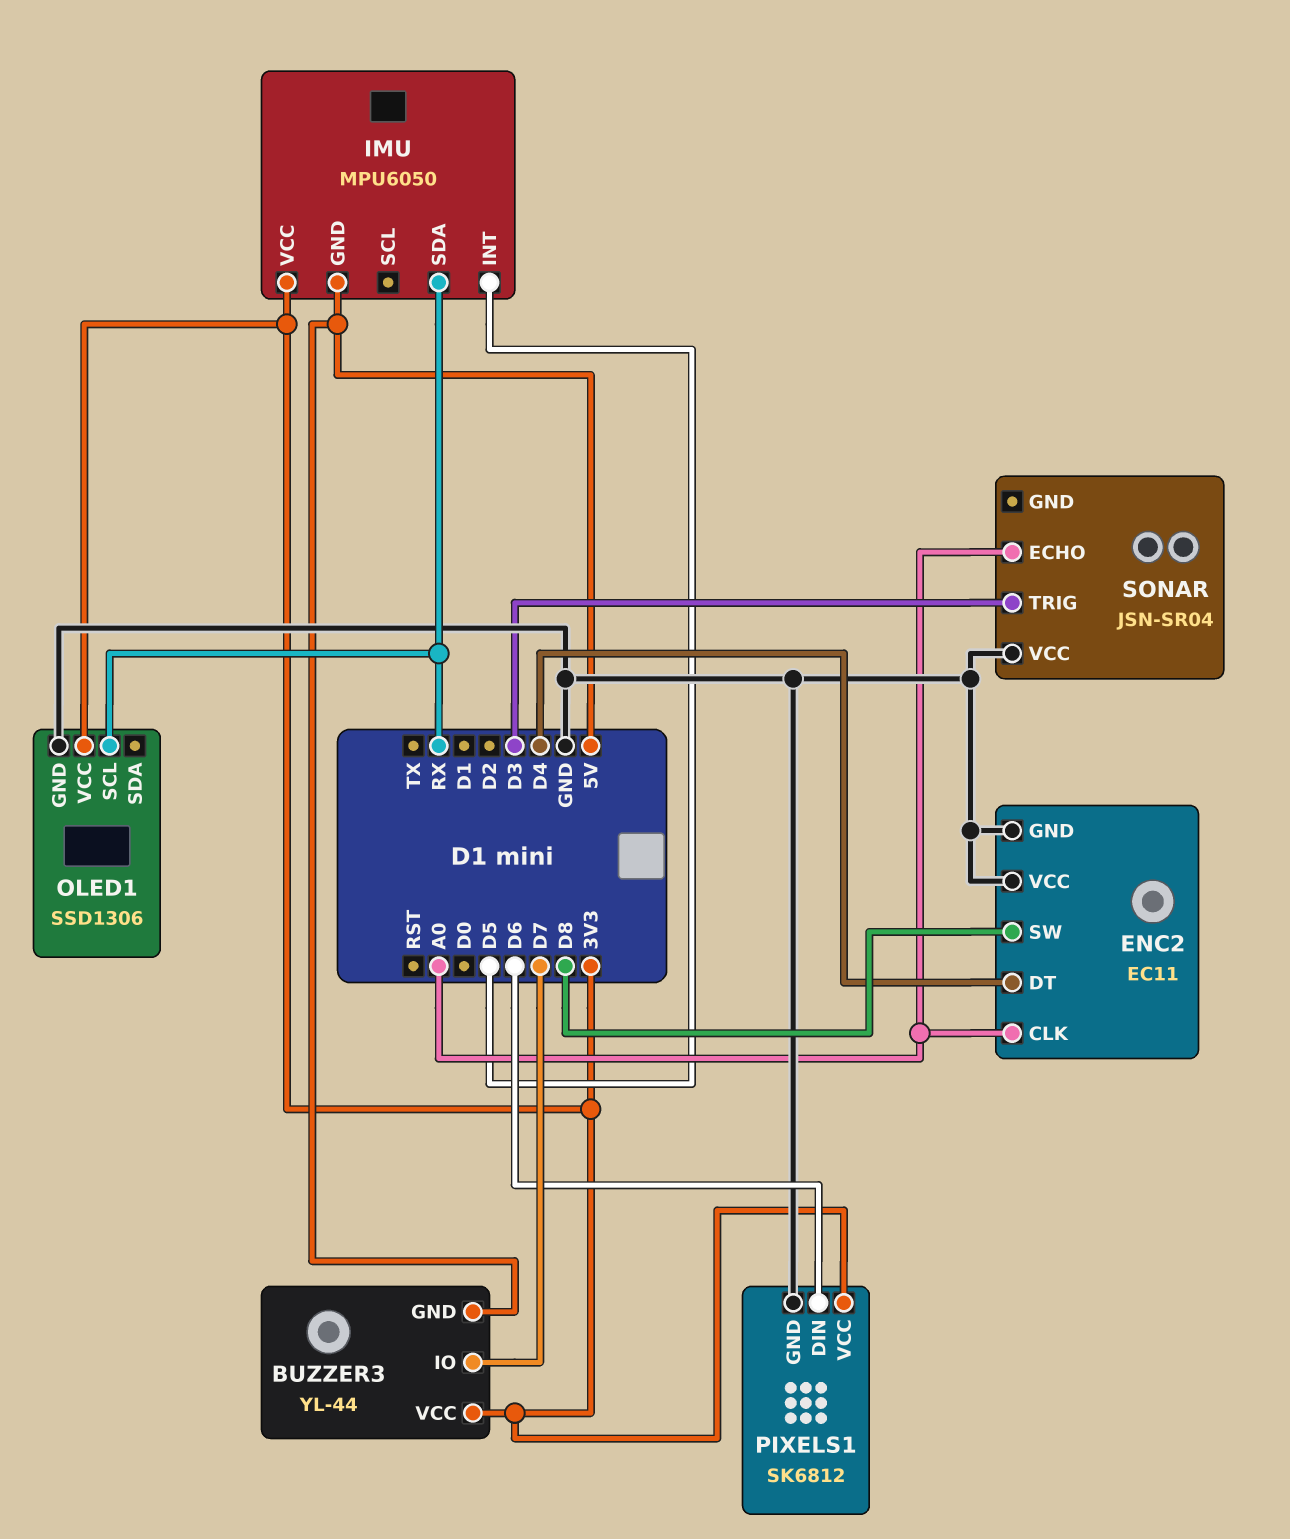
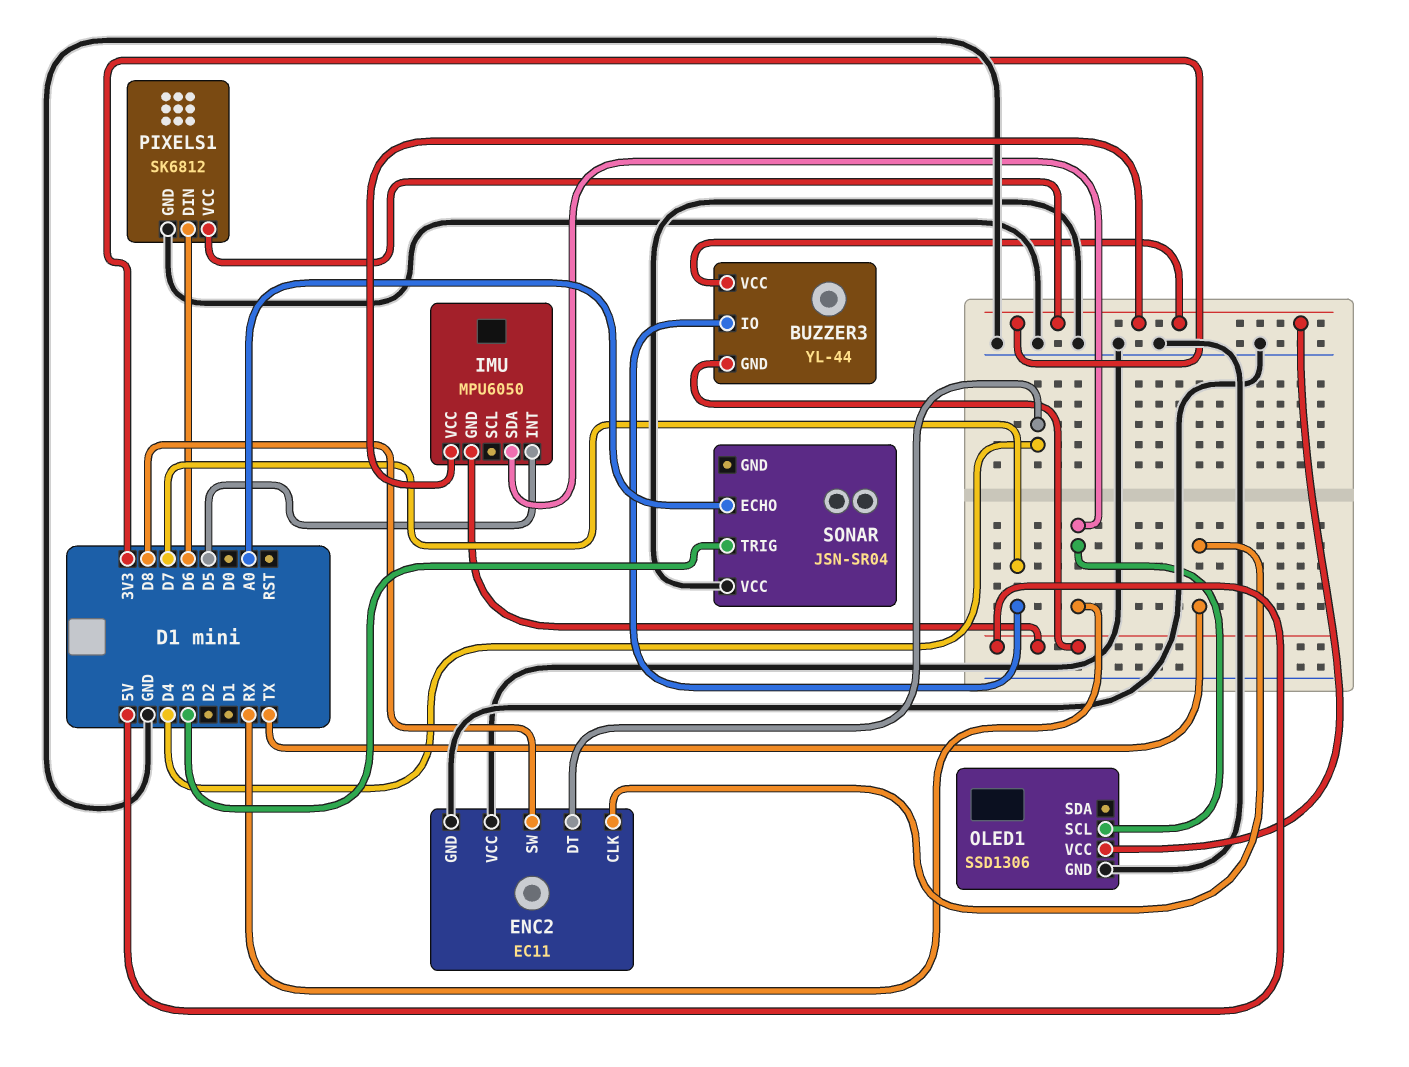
ENC2 pin CLK: A0 -> TX

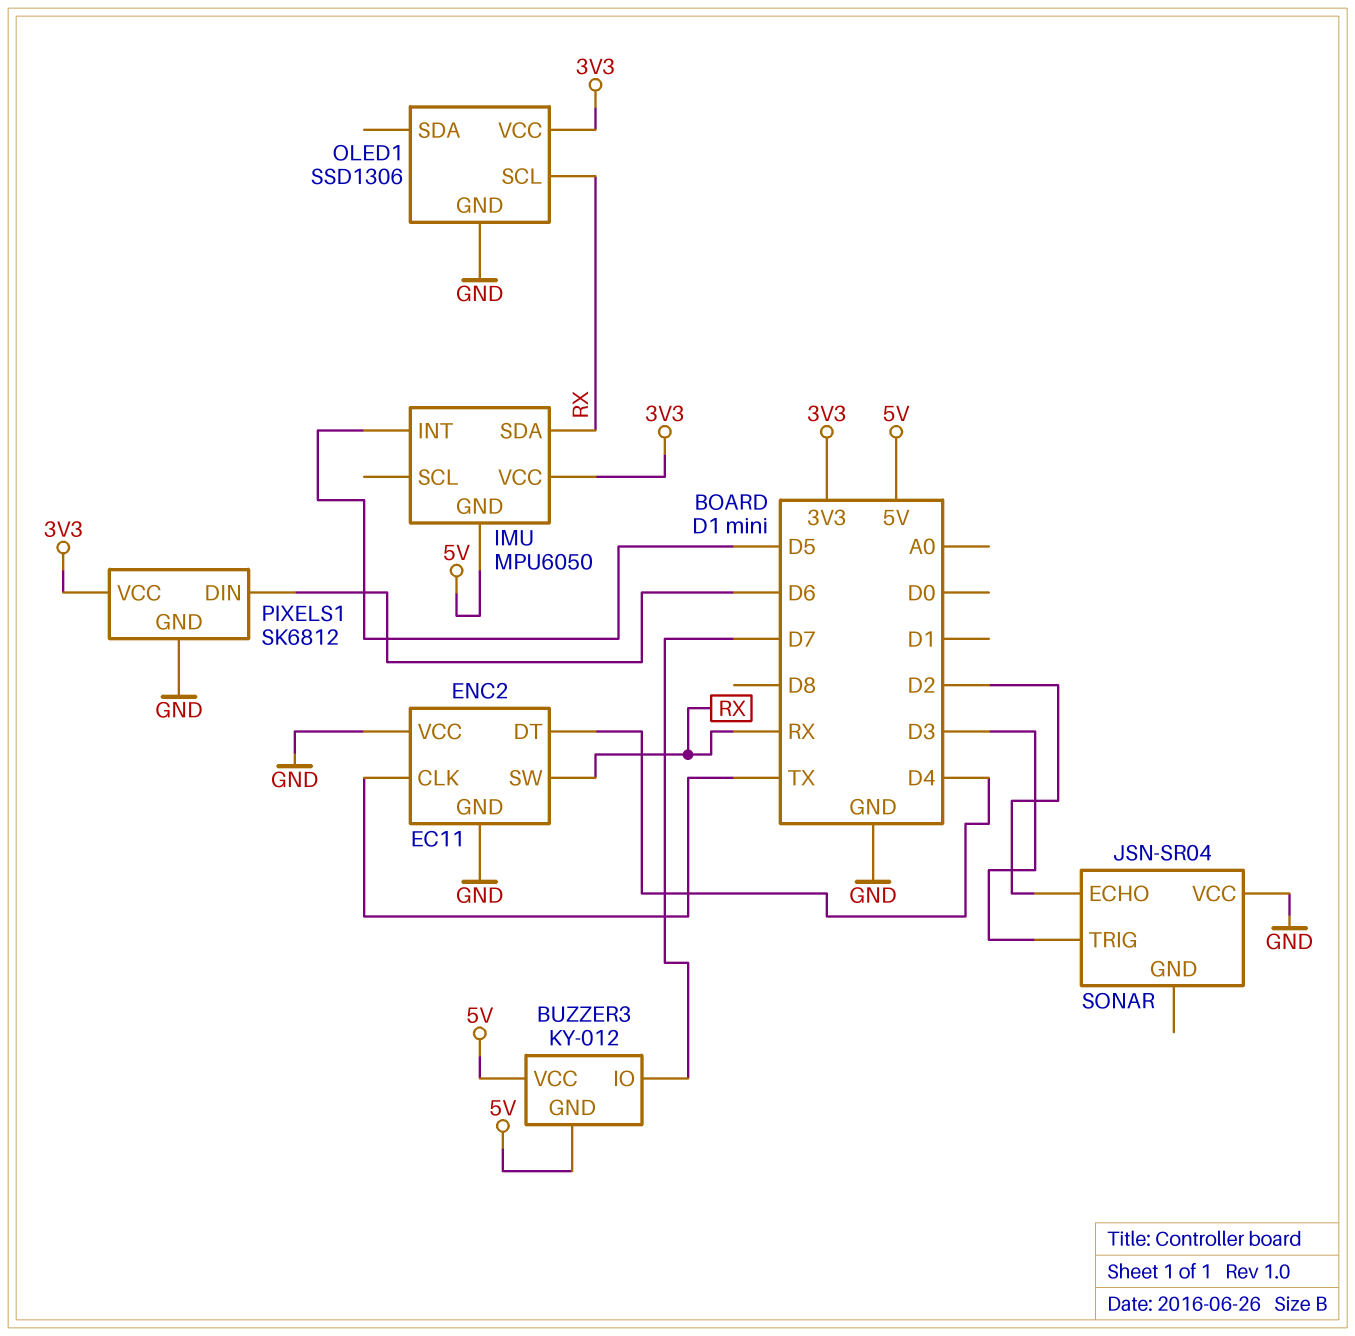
BUZZER3: YL-44 -> KY-012
BUZZER3 pin VCC: 3V3 -> 5V
ENC2 pin SW: D8 -> RX
SONAR pin ECHO: A0 -> D2

